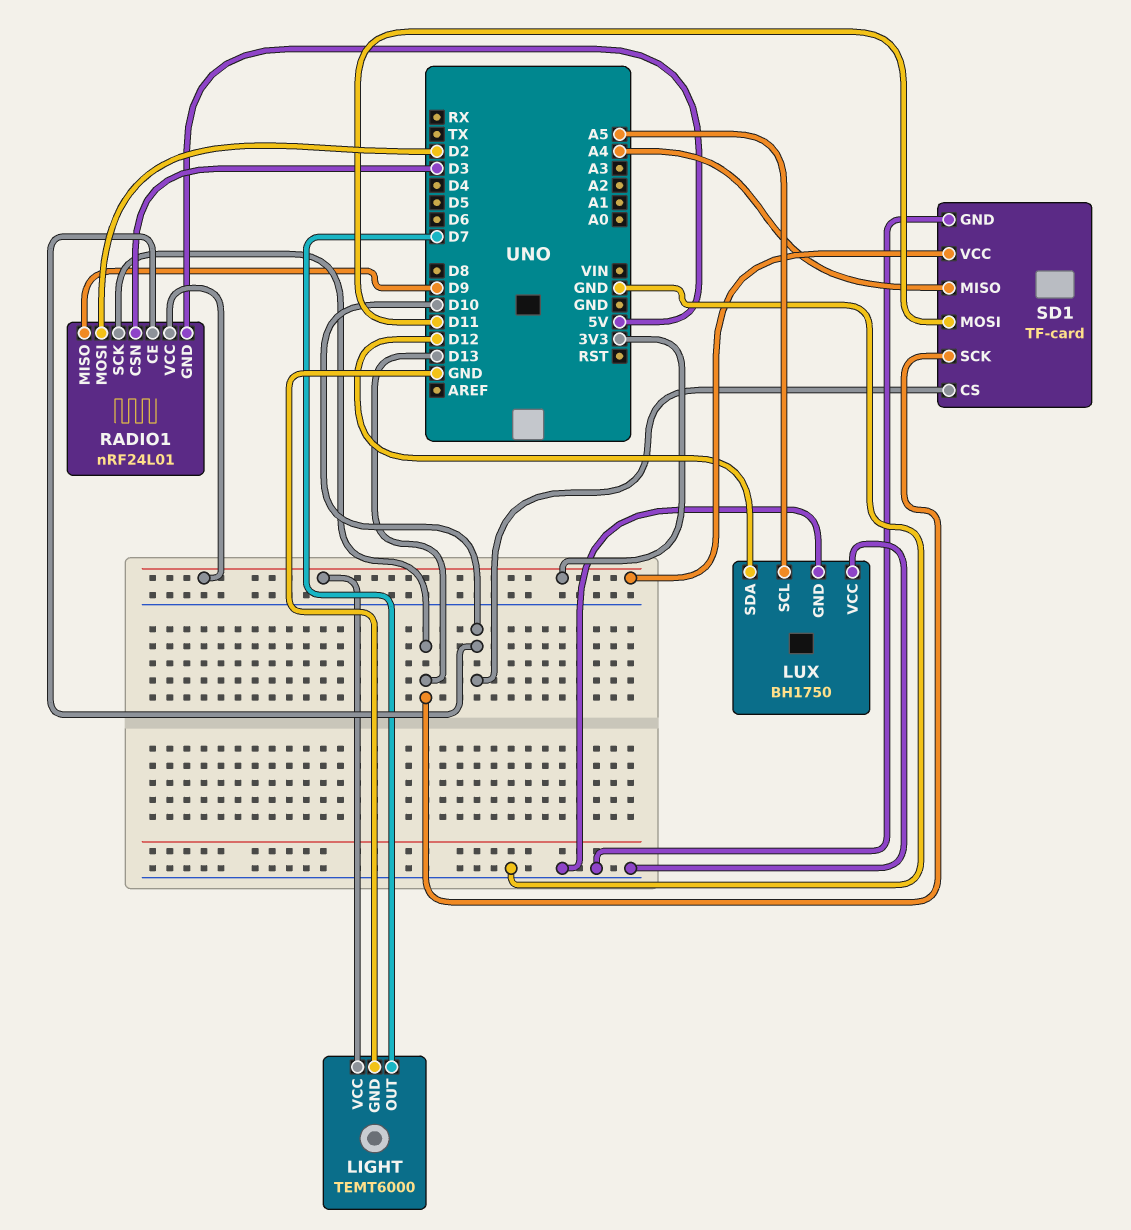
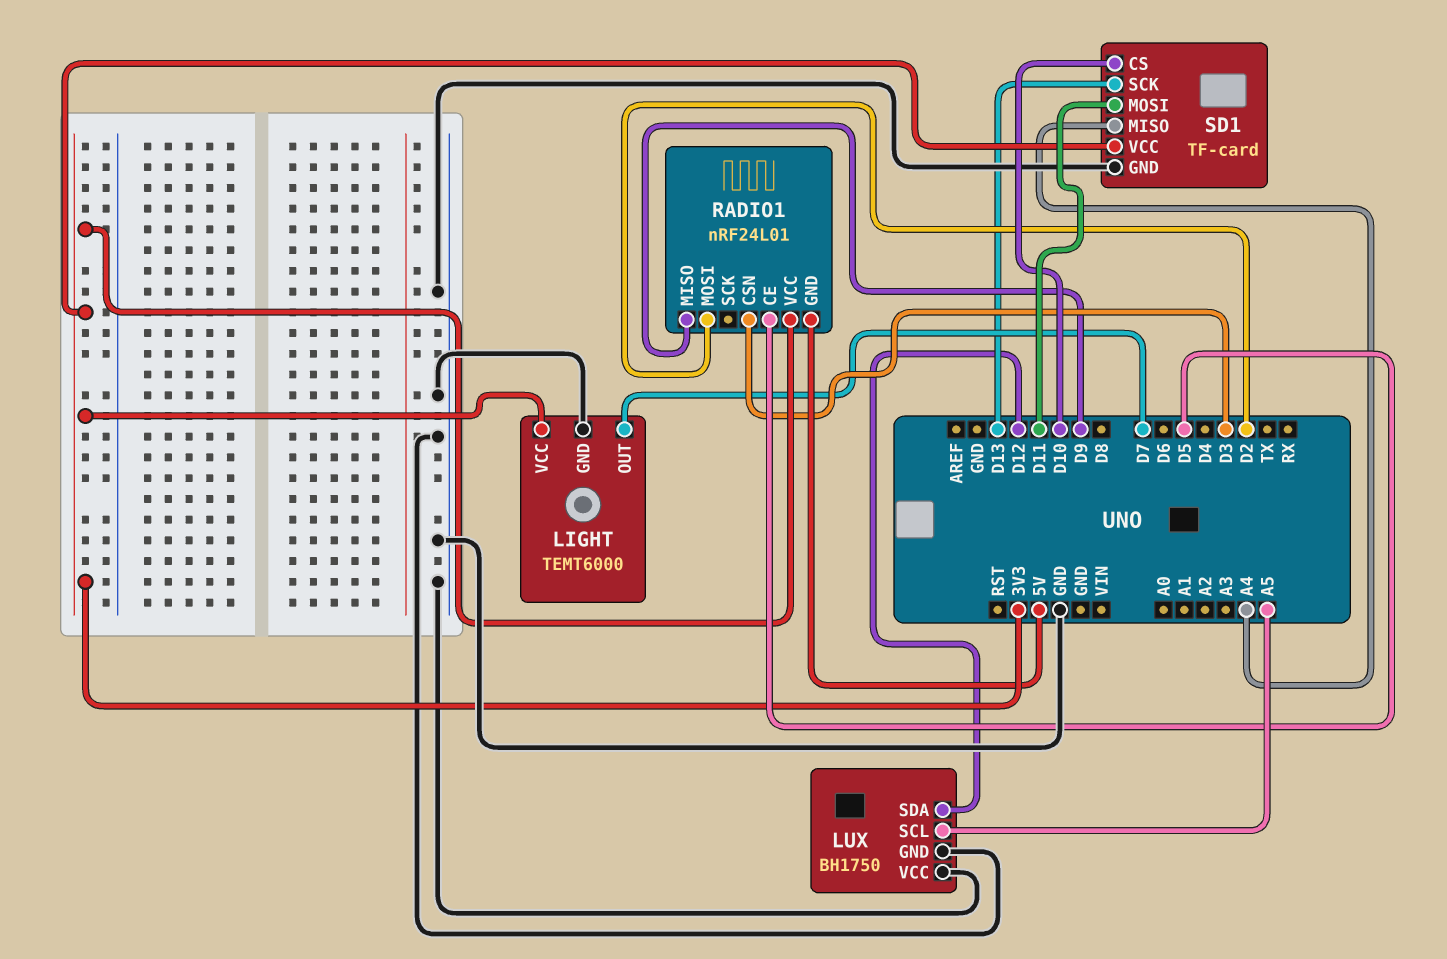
RADIO1 pin CE: D10 -> D5
RADIO1 pin SCK: D13 -> none

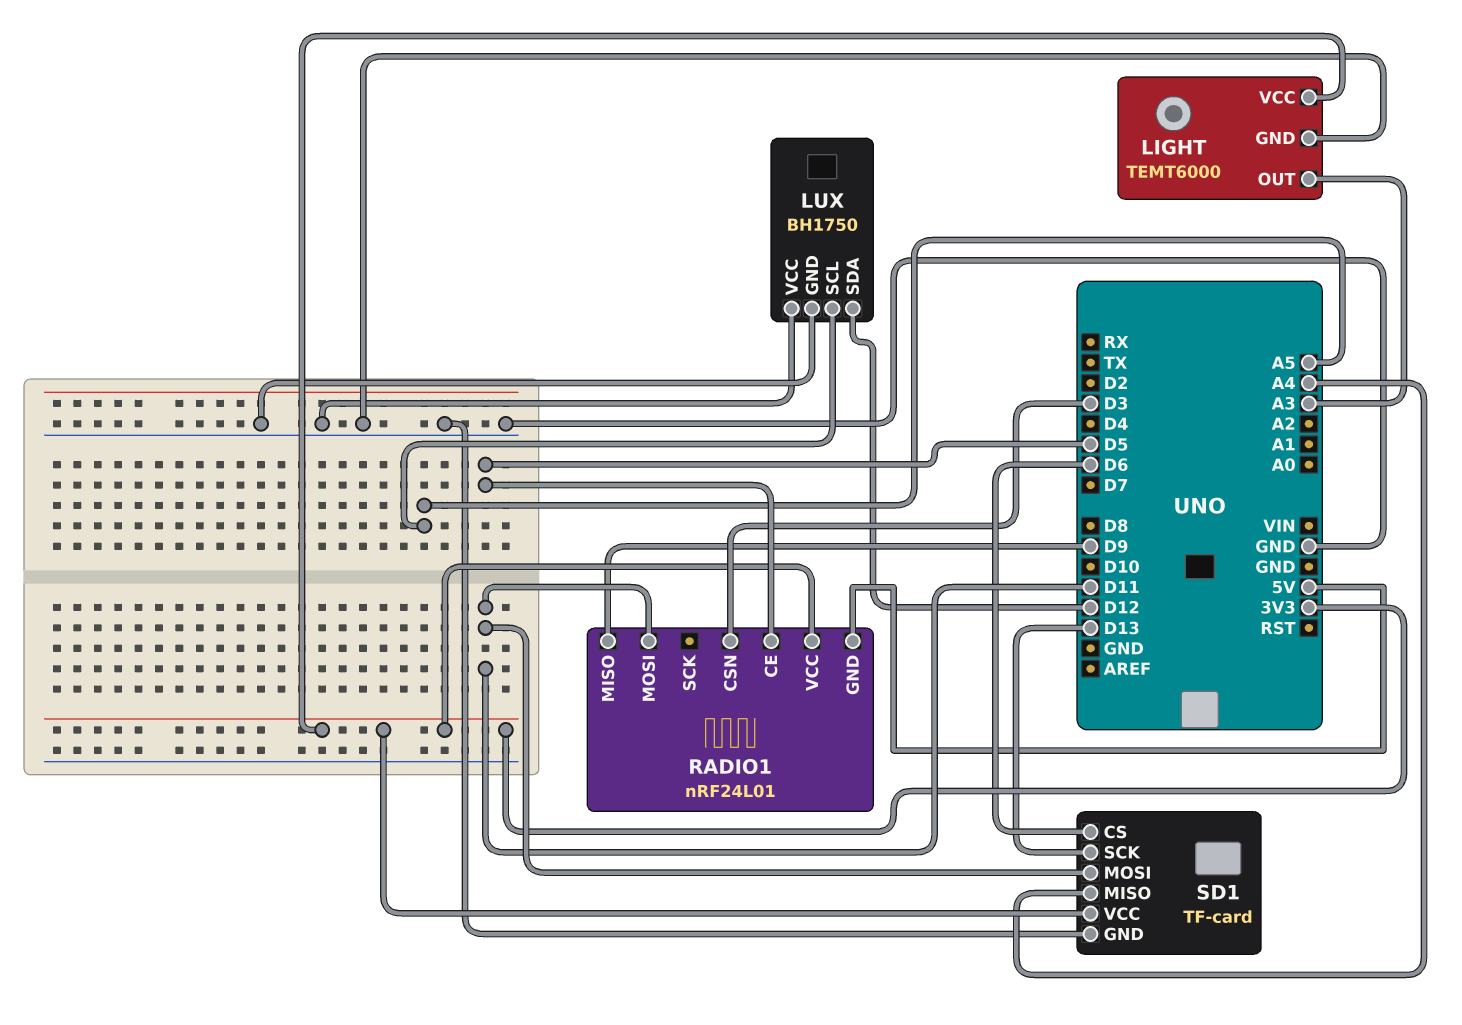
LIGHT pin OUT: D7 -> A3
RADIO1 pin MOSI: D2 -> D11
SD1 pin CS: D10 -> D6

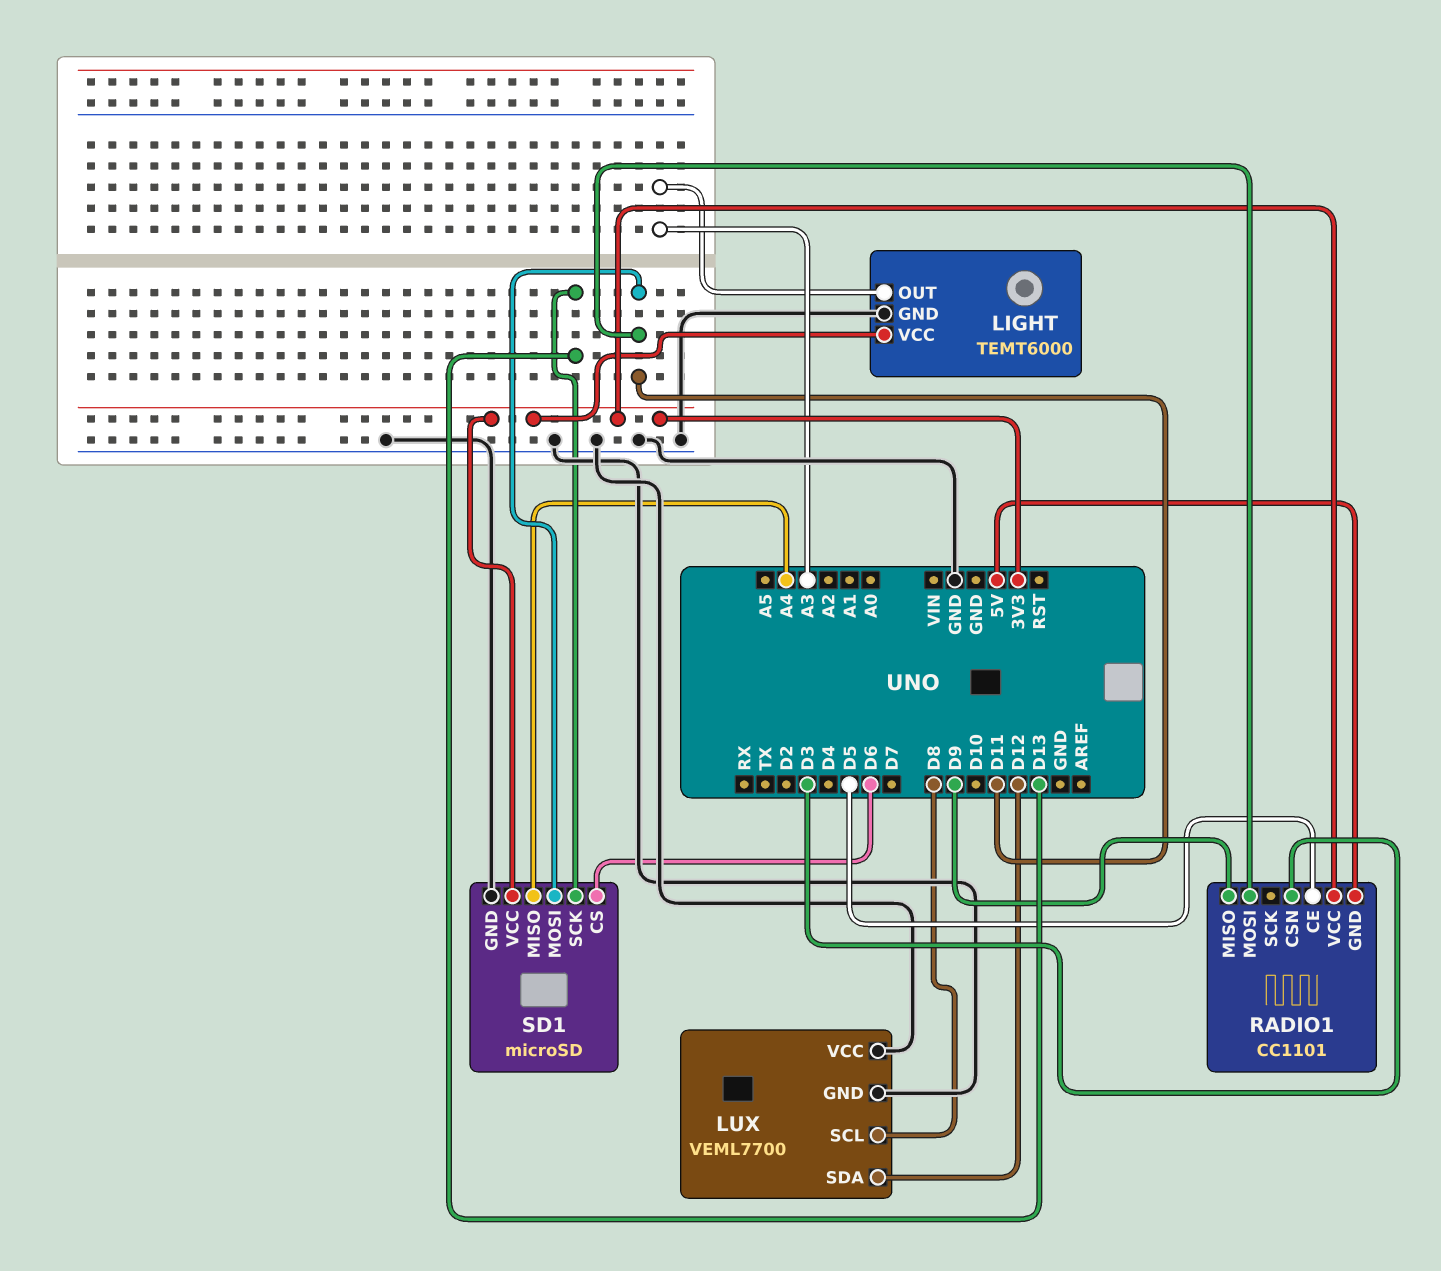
LUX: BH1750 -> VEML7700
LUX pin SCL: A5 -> D8
RADIO1: nRF24L01 -> CC1101
SD1: TF-card -> microSD

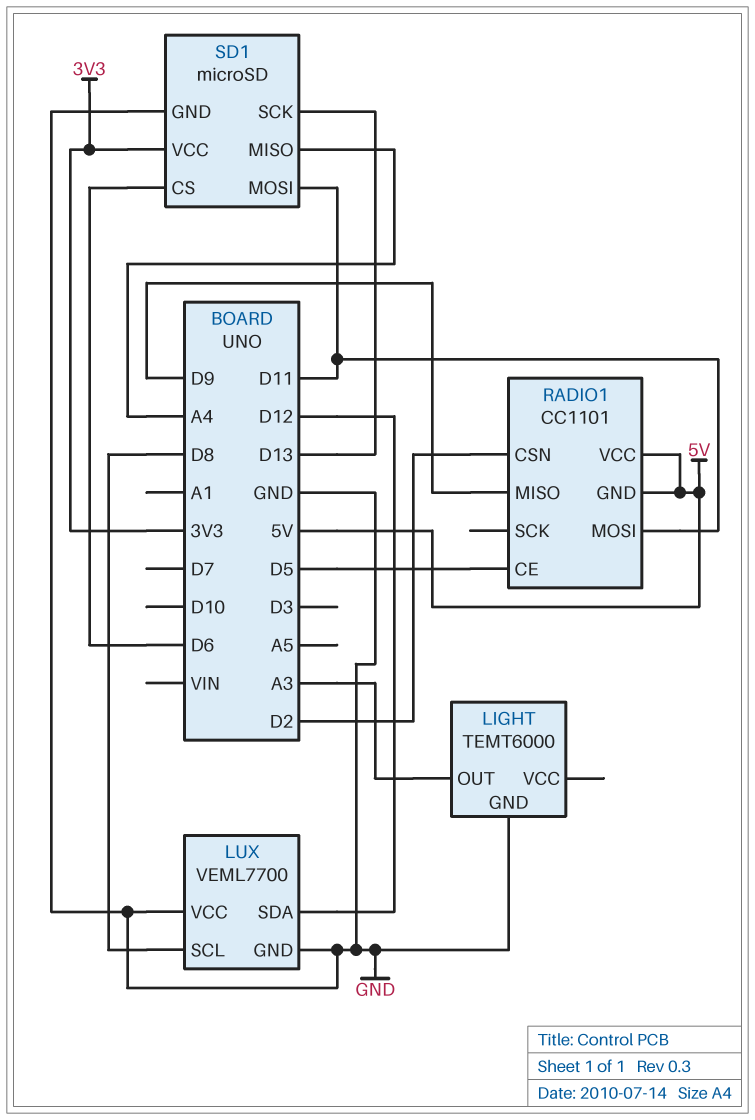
LIGHT pin VCC: 3V3 -> none
RADIO1 pin CSN: D3 -> D2
RADIO1 pin VCC: 3V3 -> 5V

